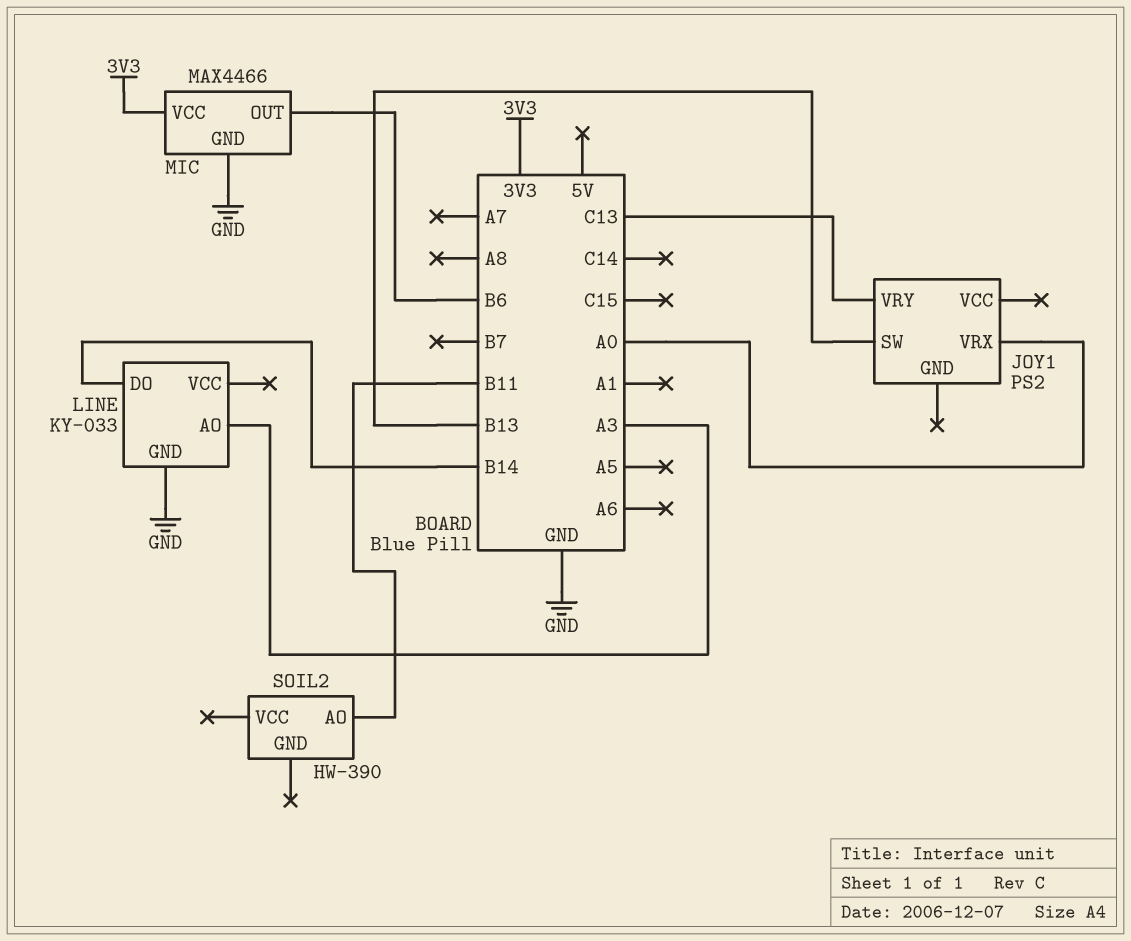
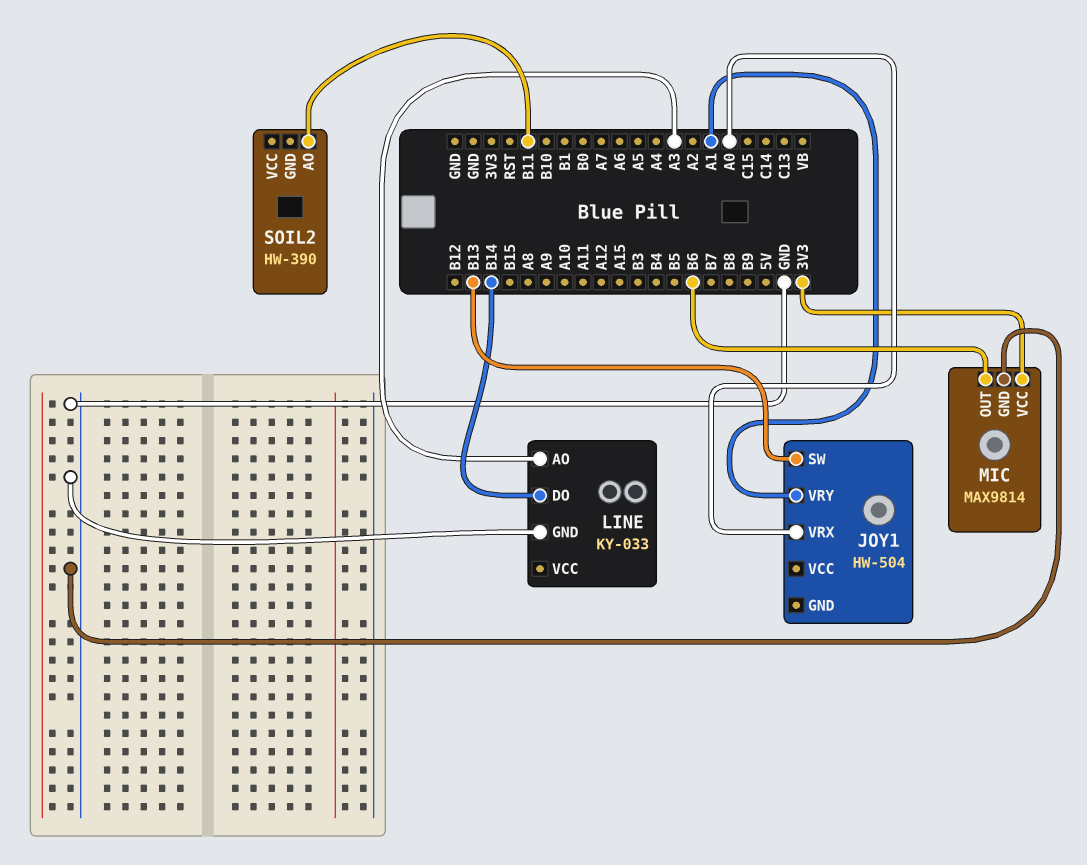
JOY1: PS2 -> HW-504
JOY1 pin VRY: C13 -> A1
MIC: MAX4466 -> MAX9814

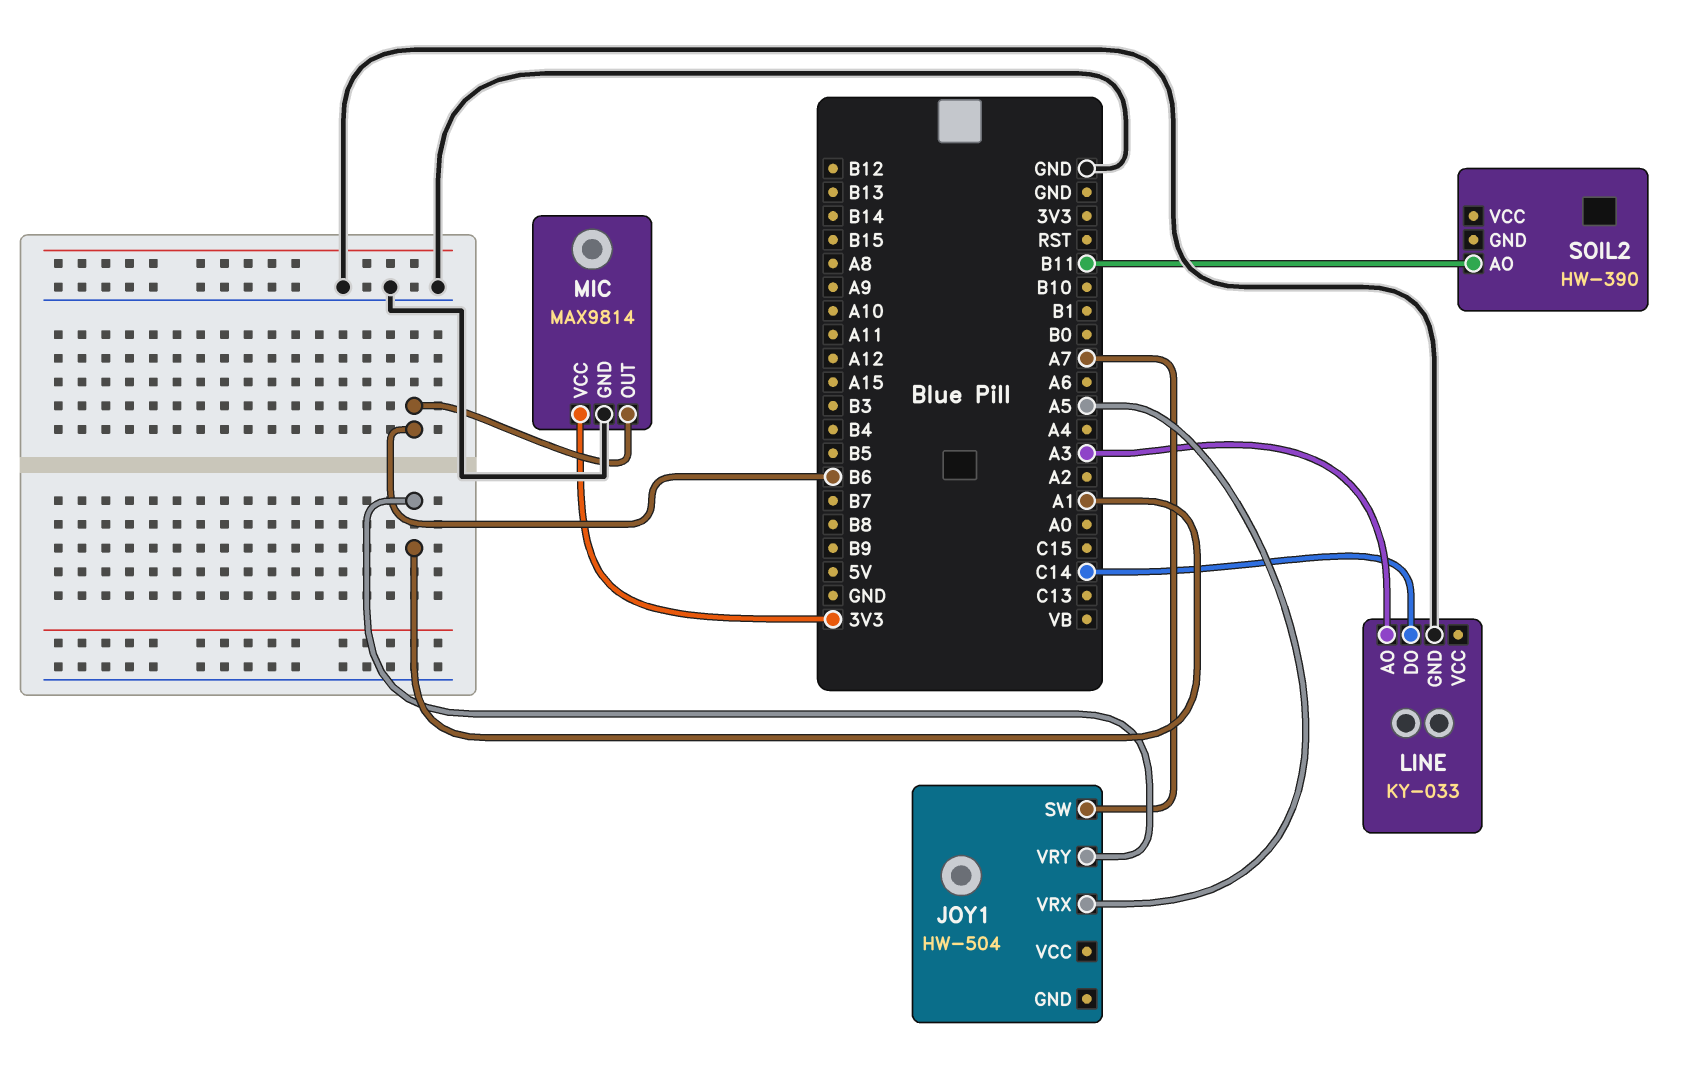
JOY1 pin SW: B13 -> A7
JOY1 pin VRX: A0 -> A5
LINE pin DO: B14 -> C14

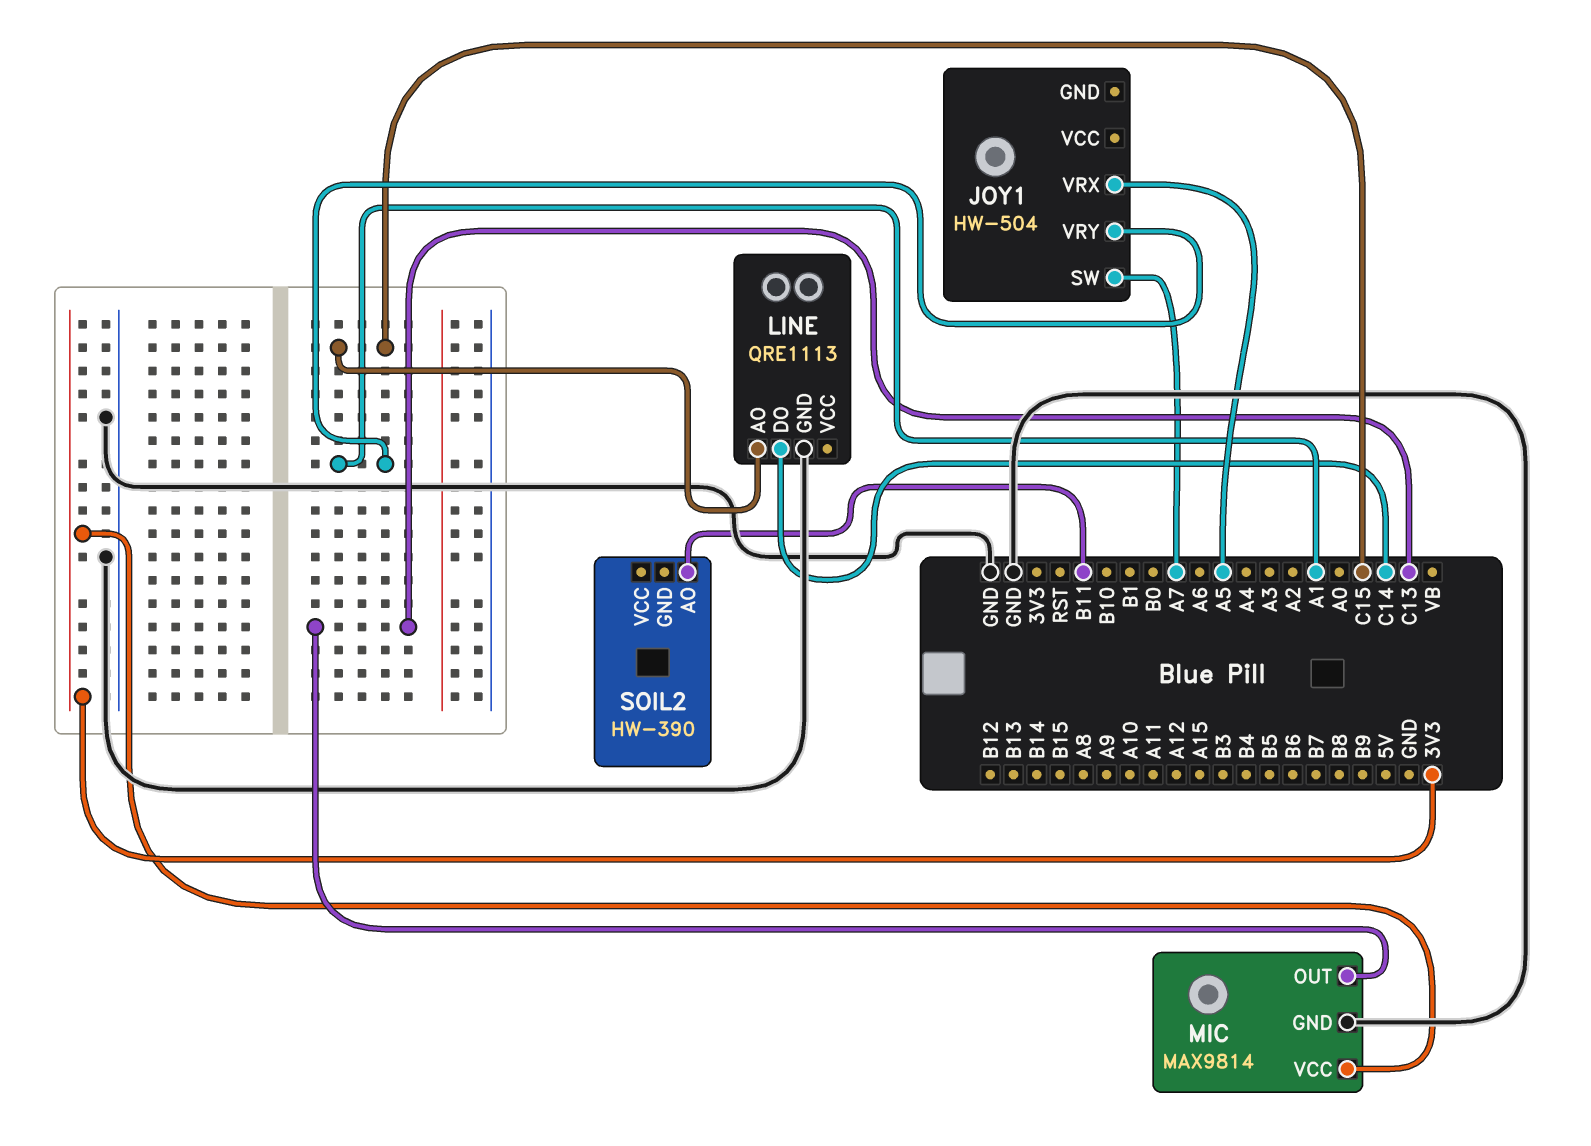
LINE: KY-033 -> QRE1113
LINE pin AO: A3 -> C15
MIC pin OUT: B6 -> C13

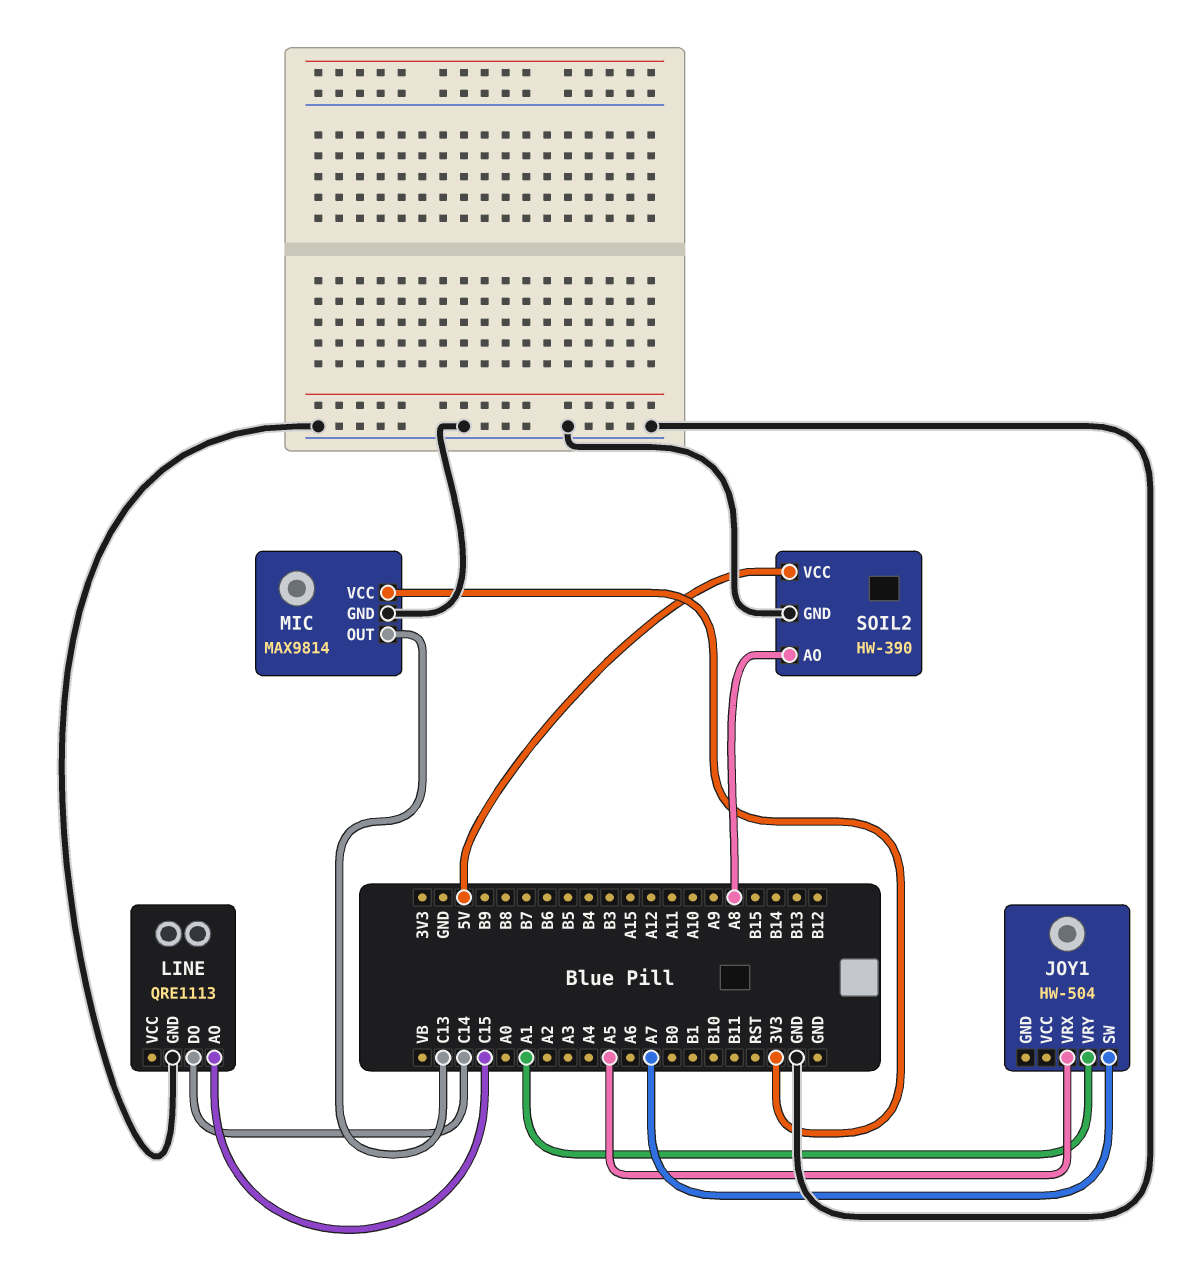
SOIL2 pin AO: B11 -> A8
SOIL2 pin GND: none -> GND
SOIL2 pin VCC: none -> 5V

